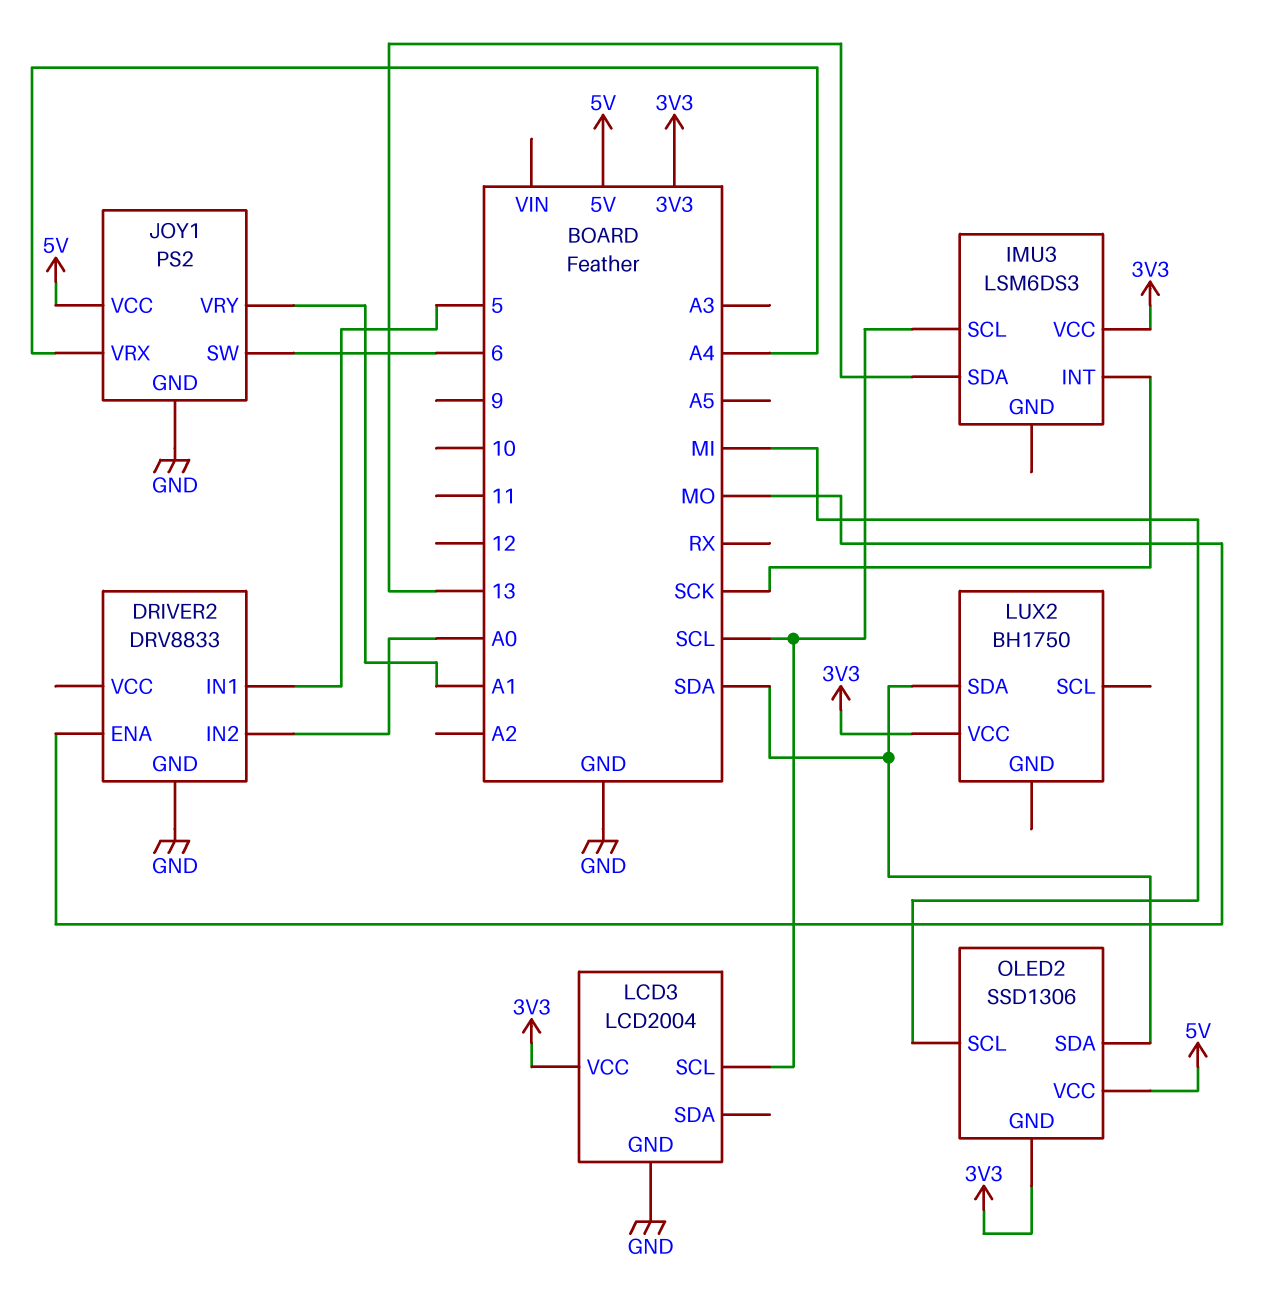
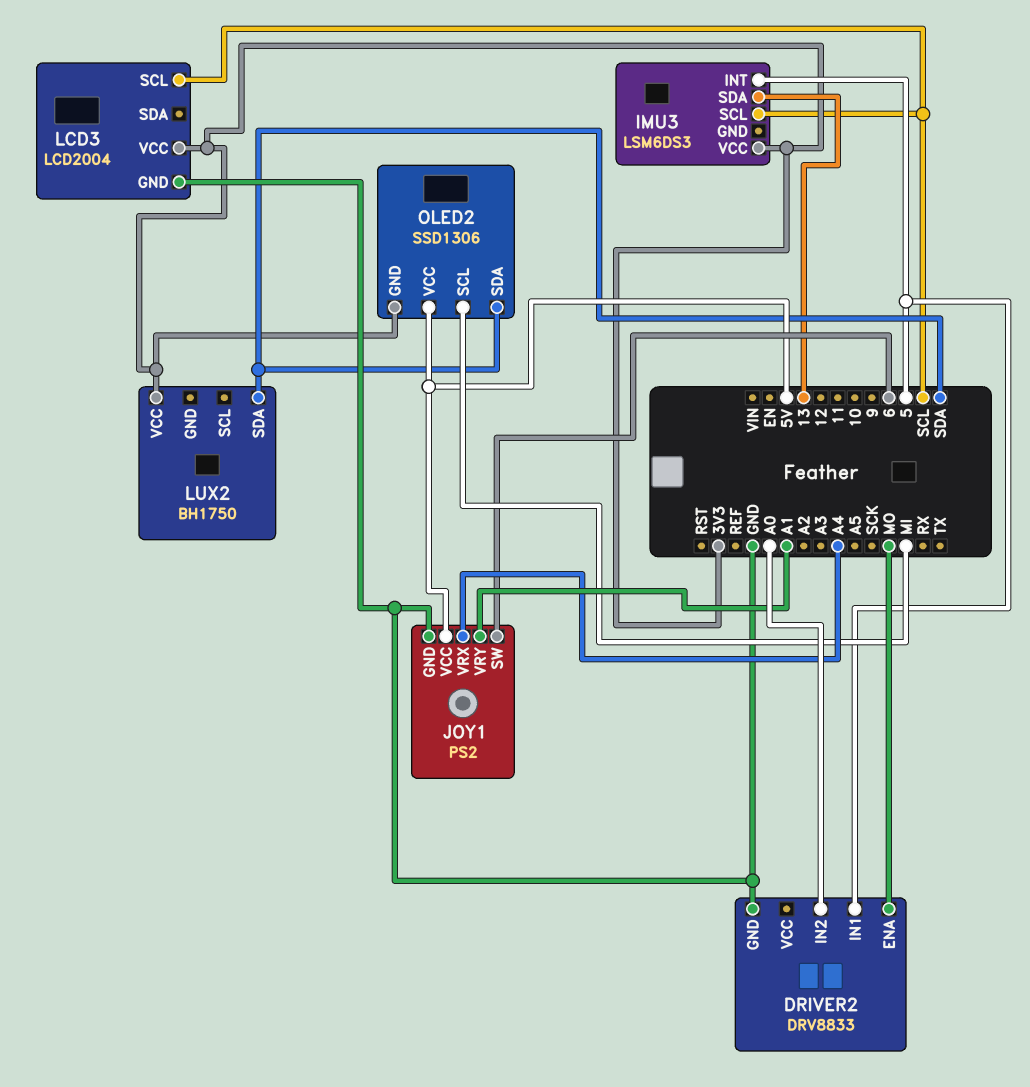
IMU3 pin INT: SCK -> 5

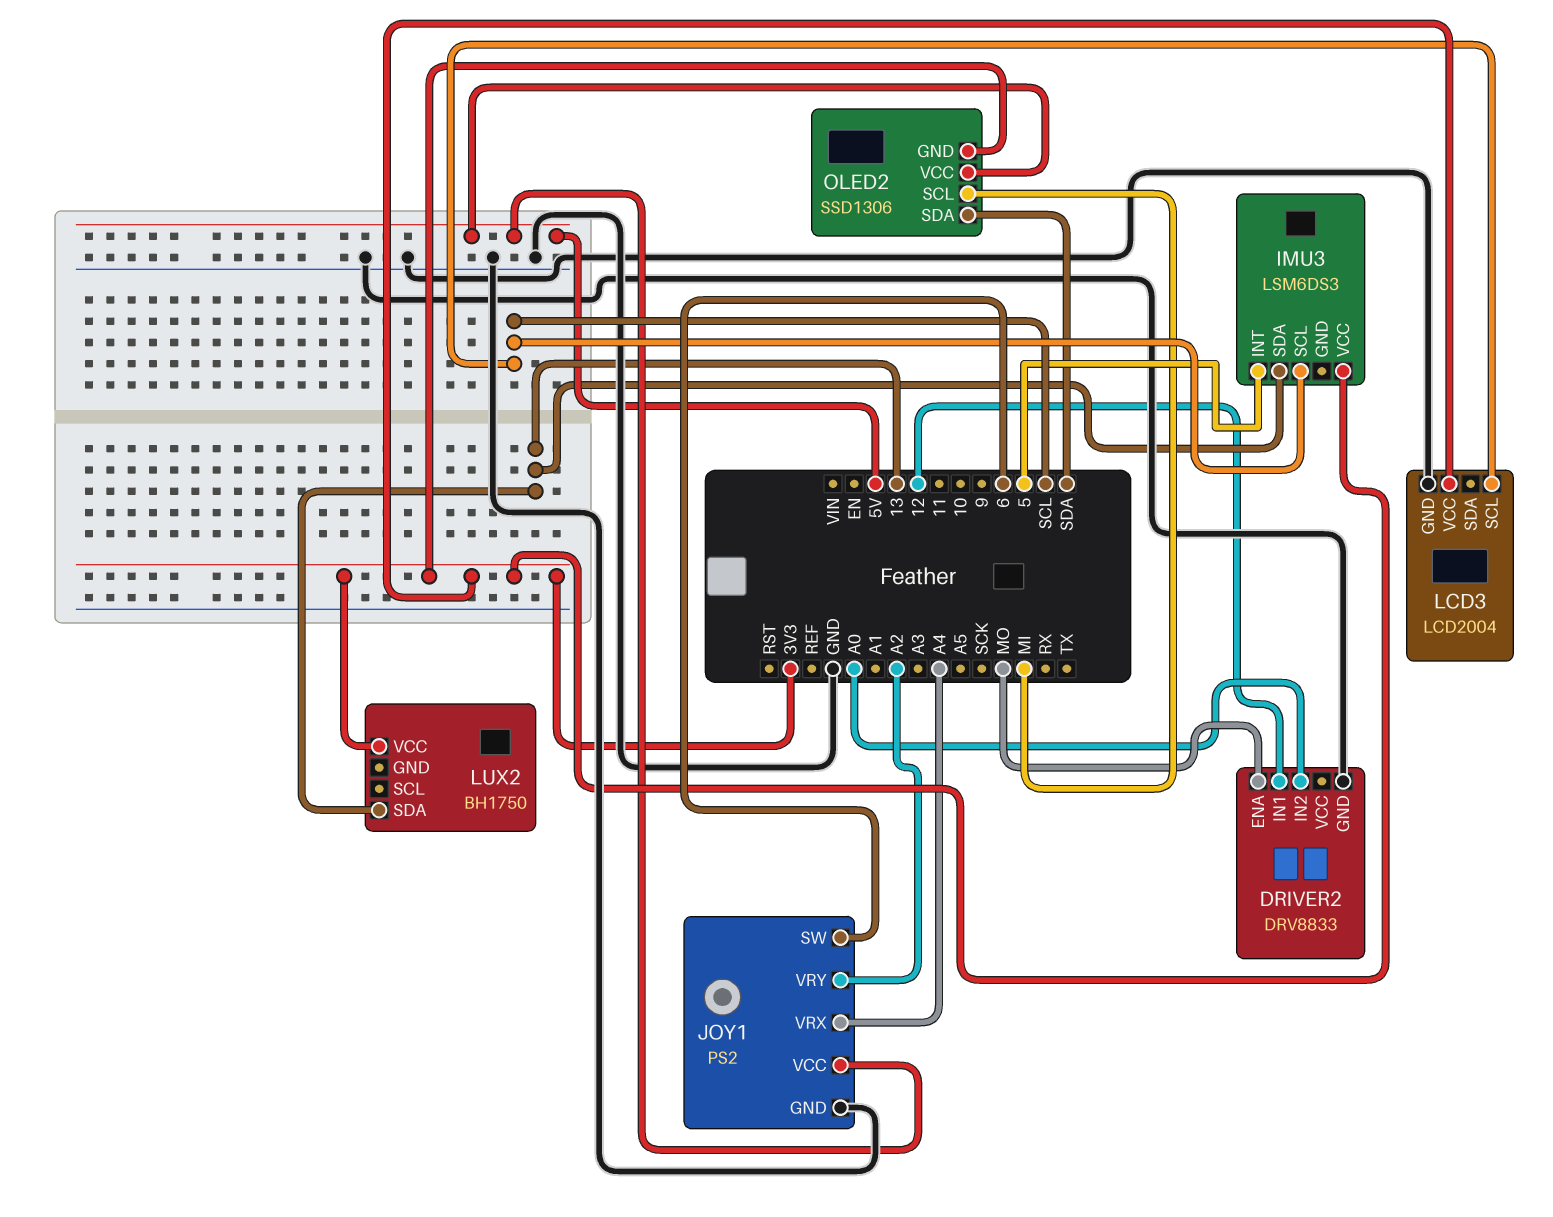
DRIVER2 pin IN1: 5 -> 12
JOY1 pin VRY: A1 -> A2
LUX2 pin SDA: SDA -> 13

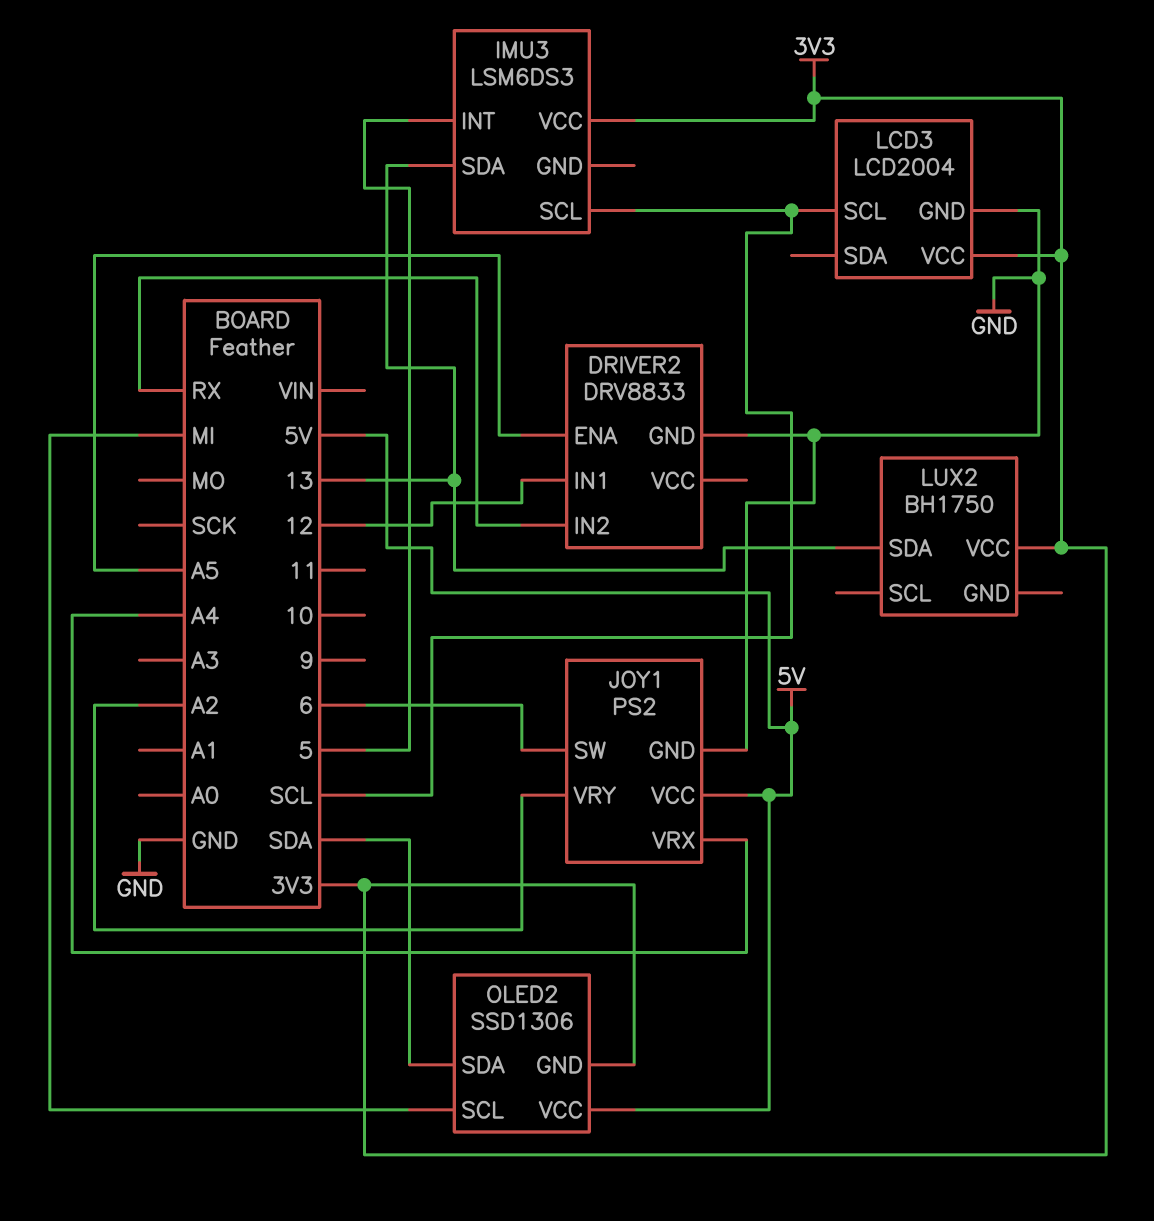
DRIVER2 pin ENA: MO -> A5
DRIVER2 pin IN2: A0 -> RX

